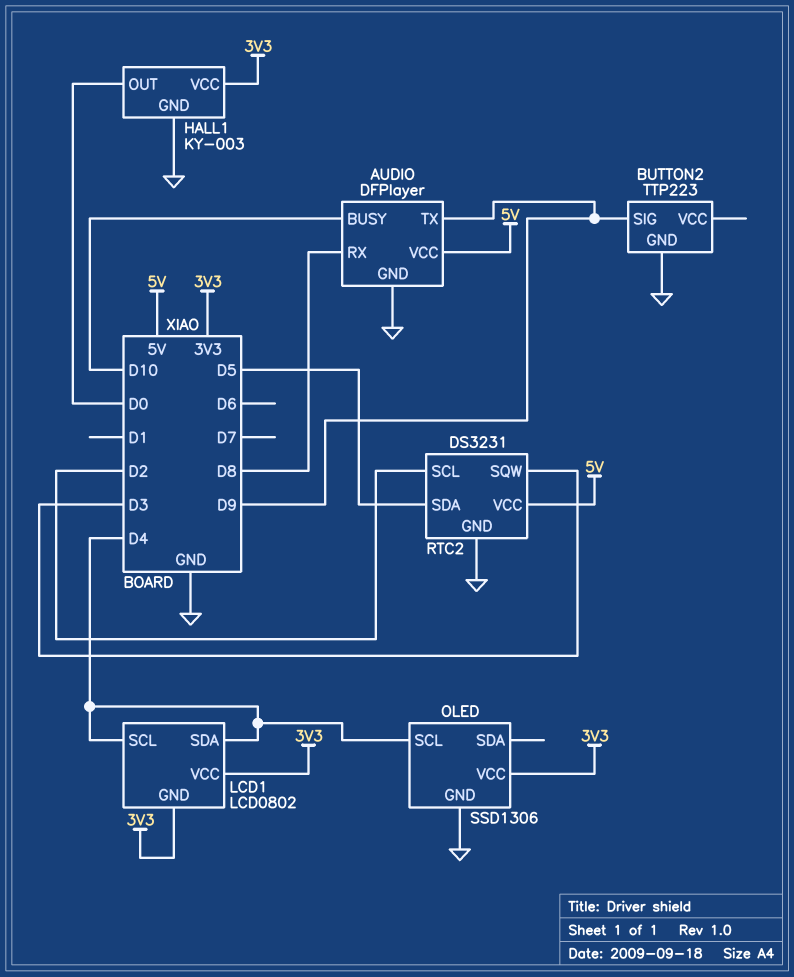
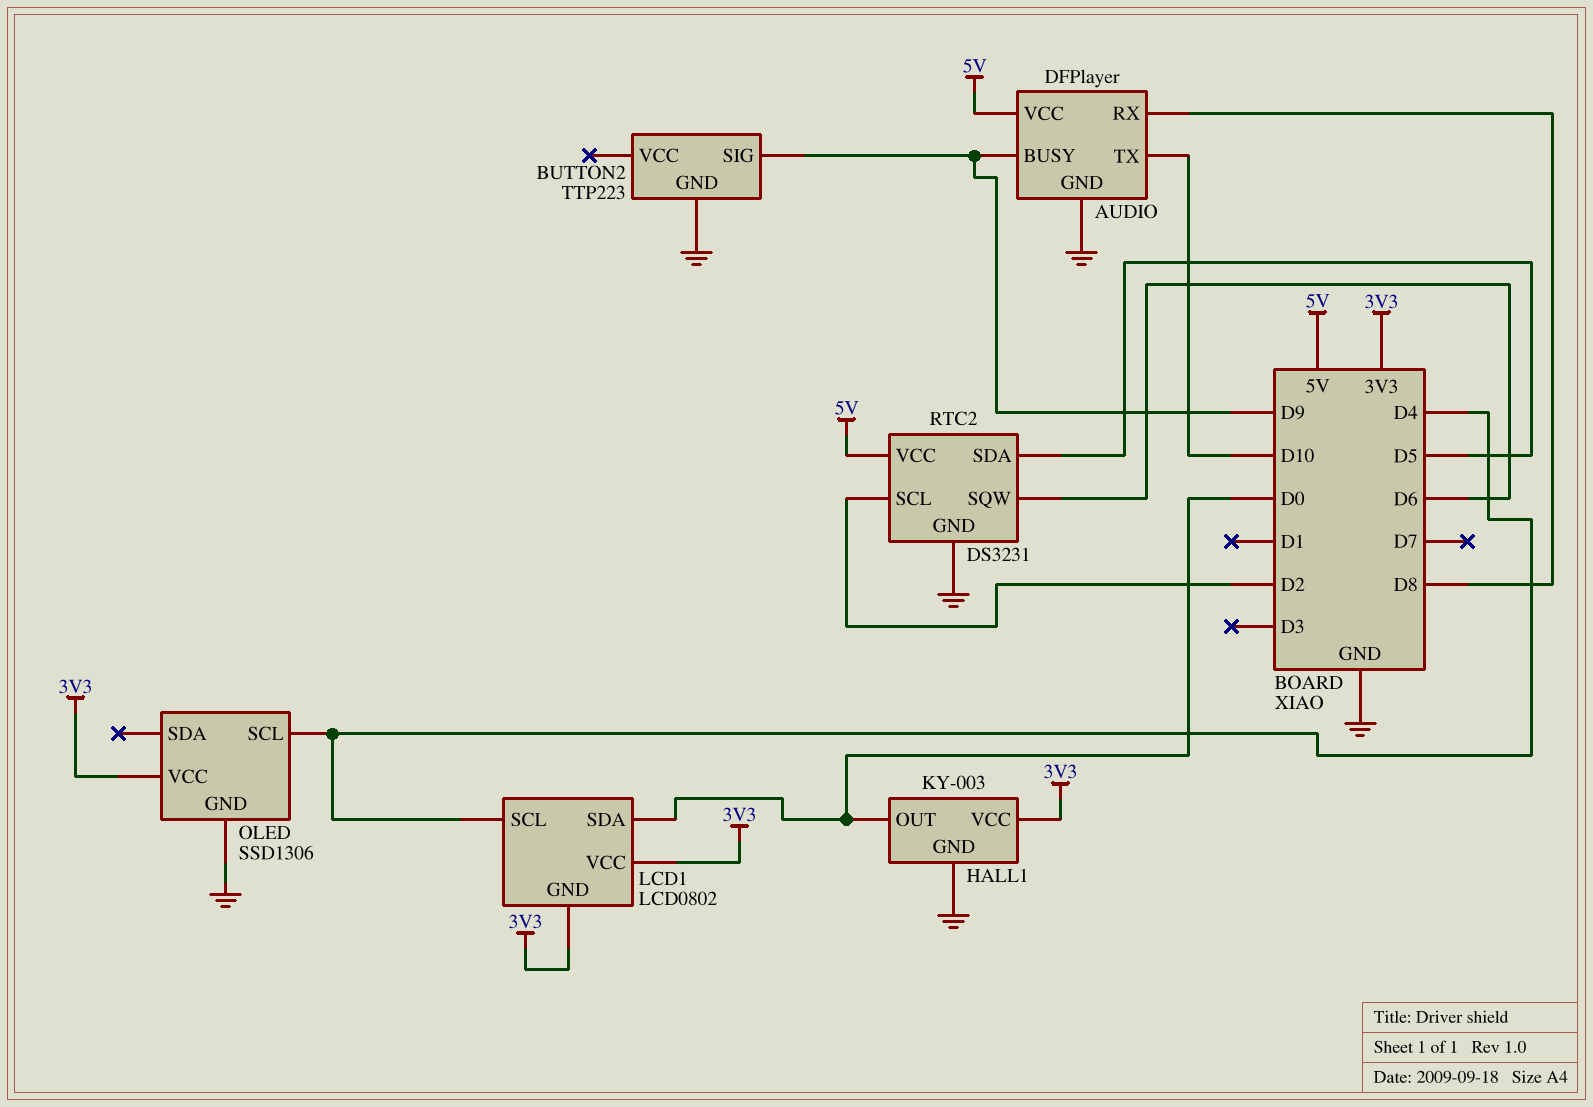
AUDIO pin BUSY: D10 -> D9
AUDIO pin TX: D9 -> D10
LCD1 pin SDA: D4 -> D0
RTC2 pin SQW: D3 -> D6

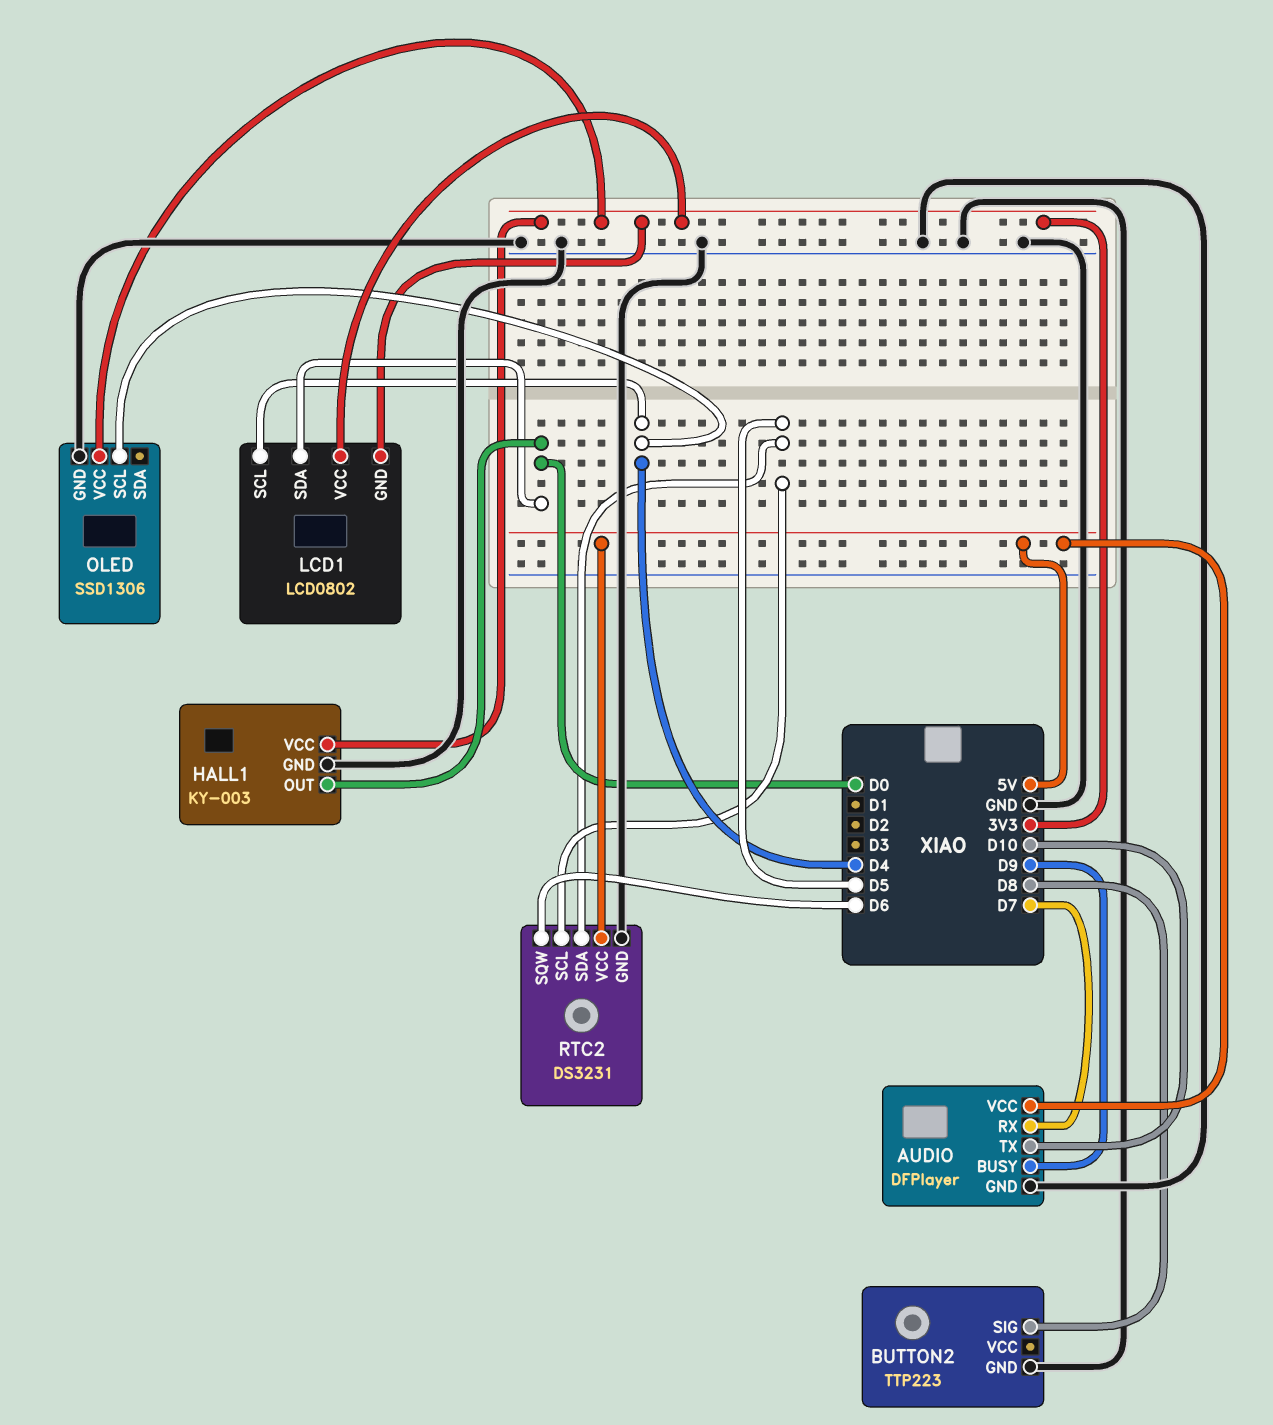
AUDIO pin RX: D8 -> D7
BUTTON2 pin SIG: D9 -> D8
RTC2 pin SCL: D2 -> D5

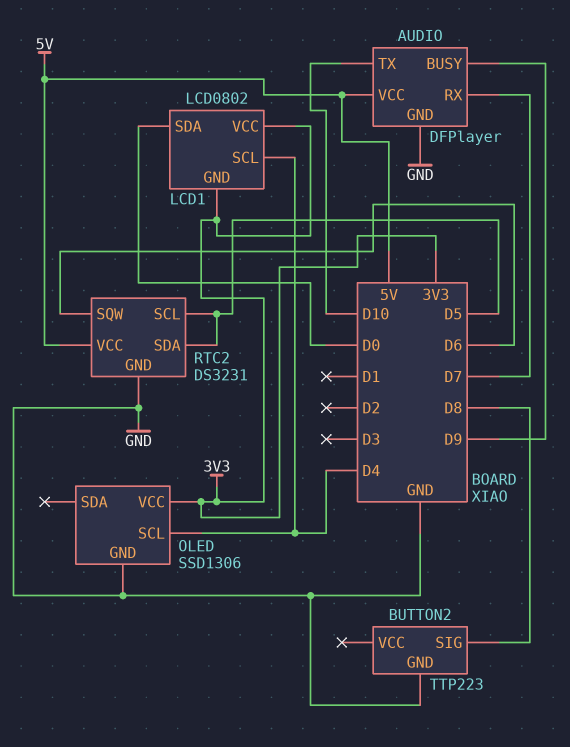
HALL1: KY-003 -> none
HALL1 pin GND: GND -> none
HALL1 pin OUT: D0 -> none
HALL1 pin VCC: 3V3 -> none

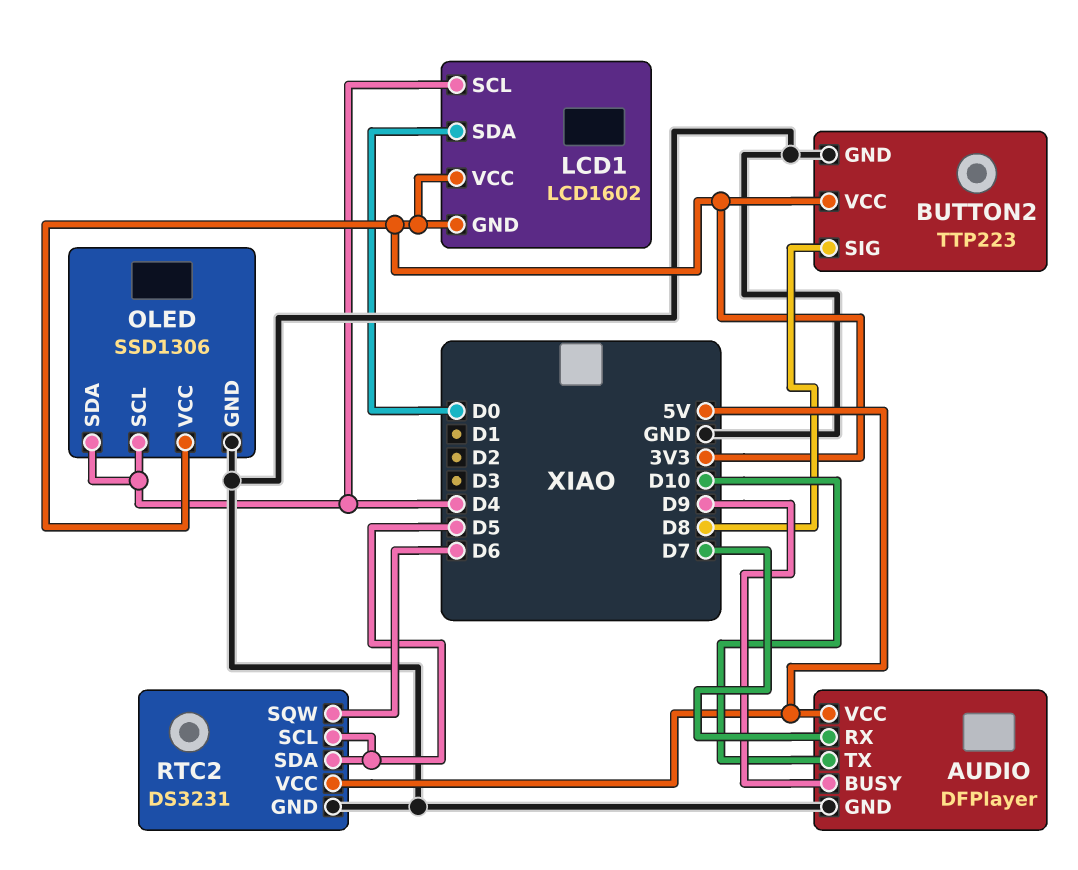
BUTTON2 pin VCC: none -> 3V3
LCD1: LCD0802 -> LCD1602
OLED pin SDA: none -> D4

